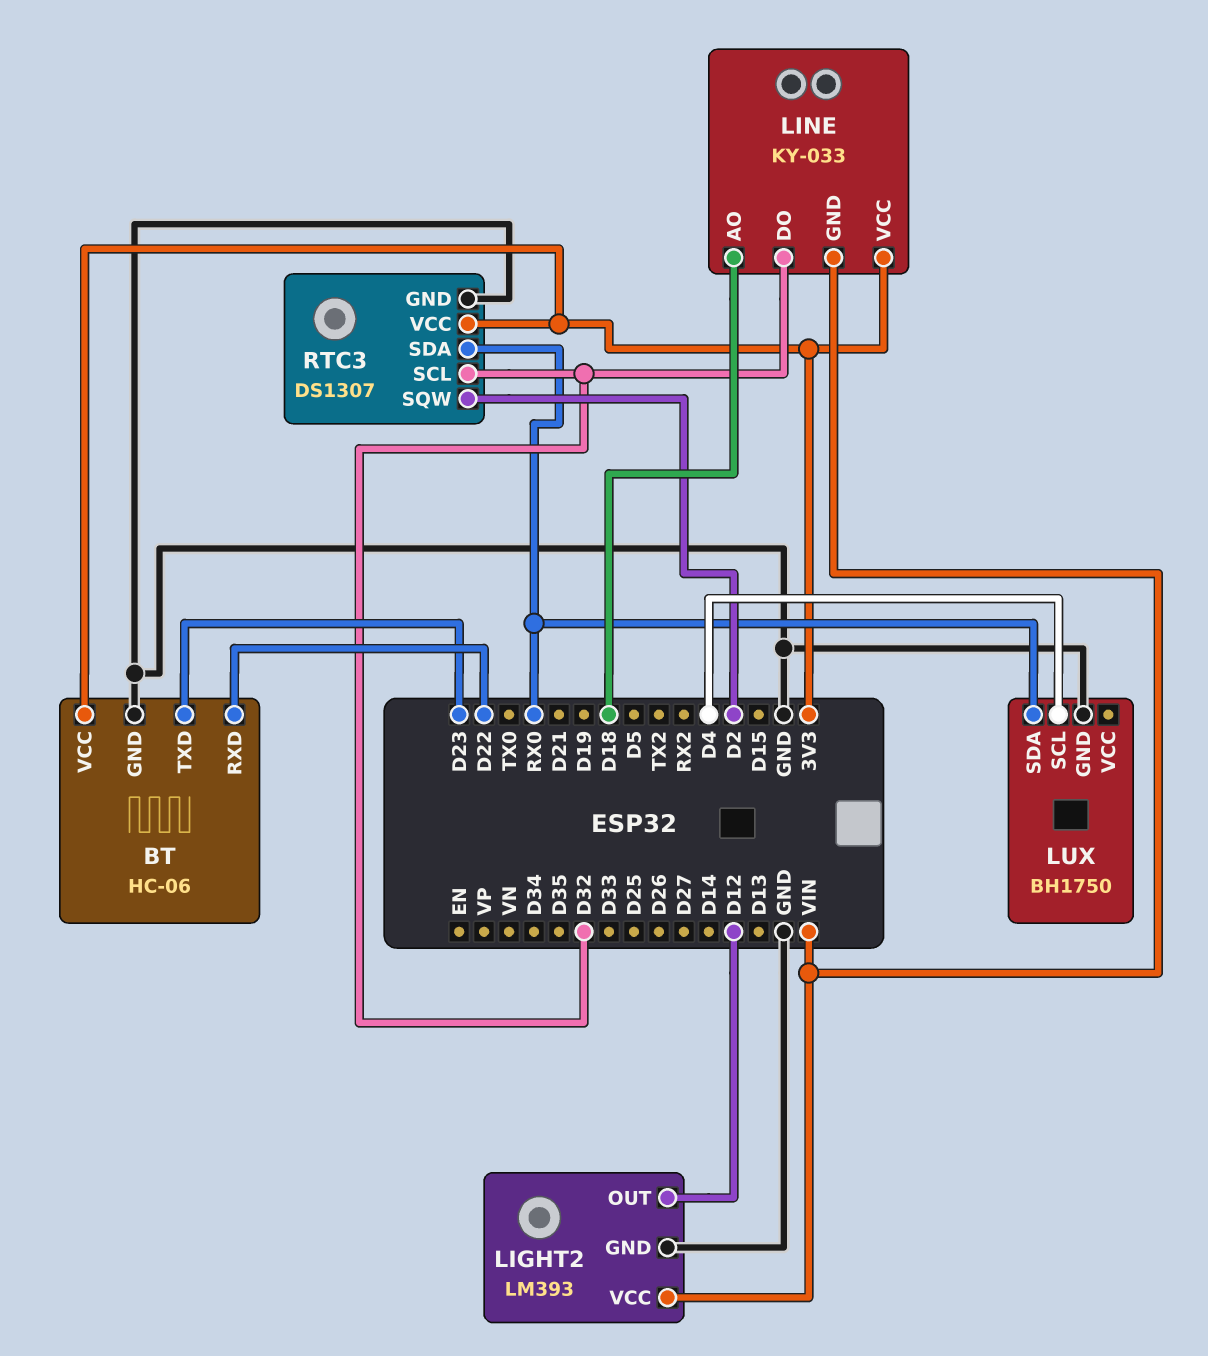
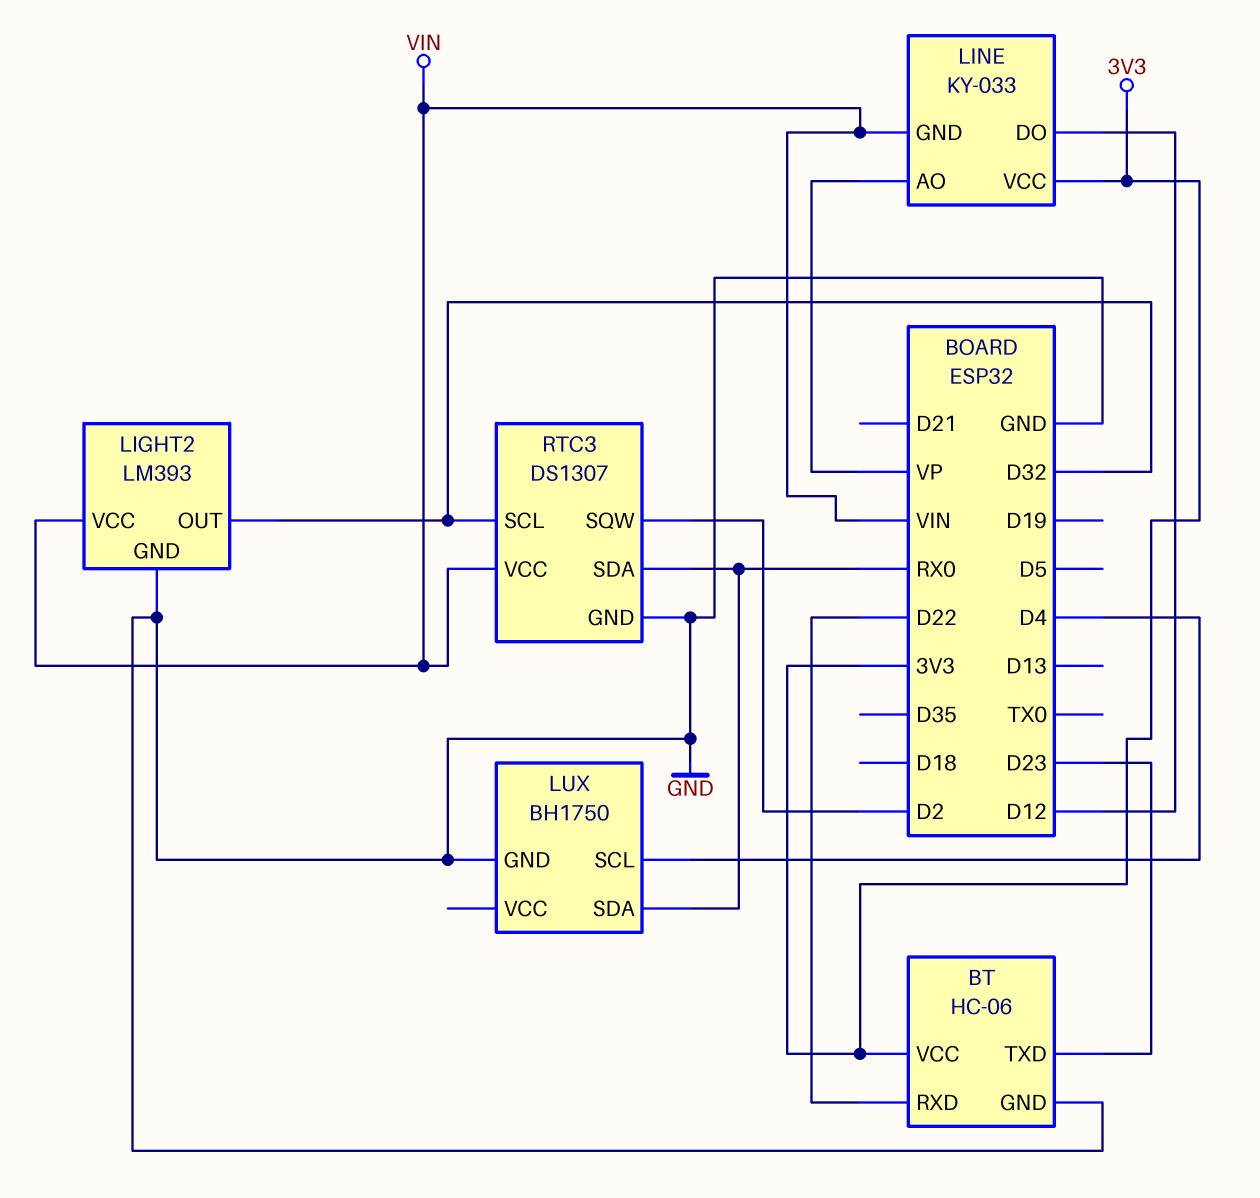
LIGHT2 pin OUT: D12 -> D32
LINE pin AO: D18 -> VP
LINE pin DO: D32 -> D12
RTC3 pin VCC: 3V3 -> VIN

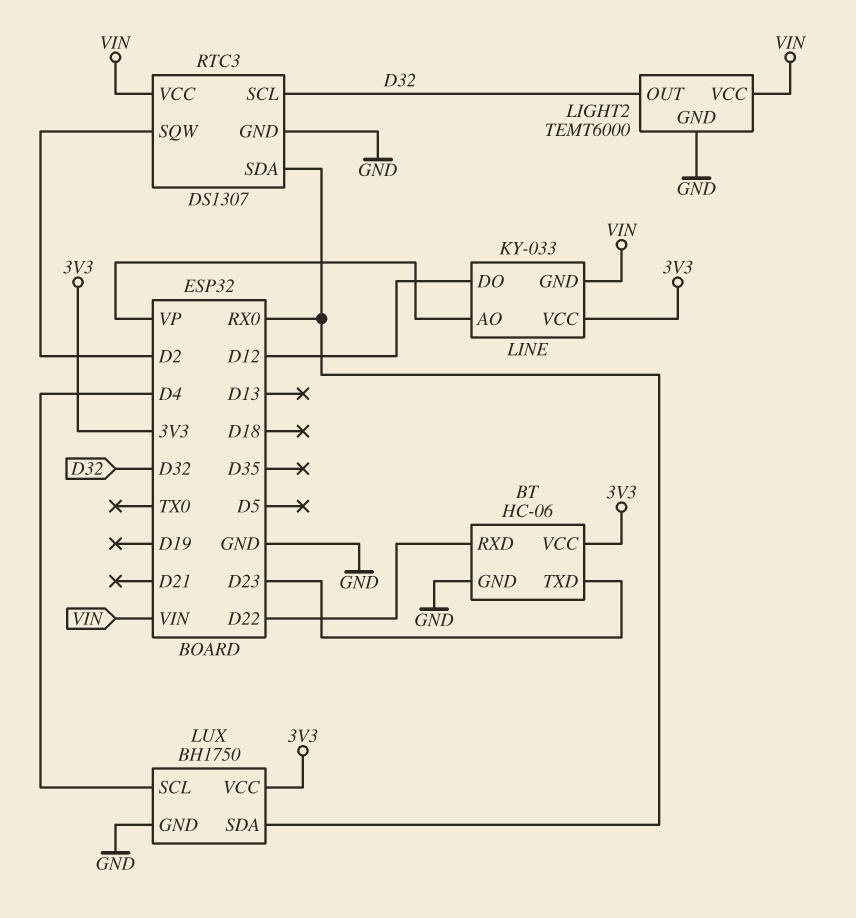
LIGHT2: LM393 -> TEMT6000
LUX pin VCC: none -> 3V3

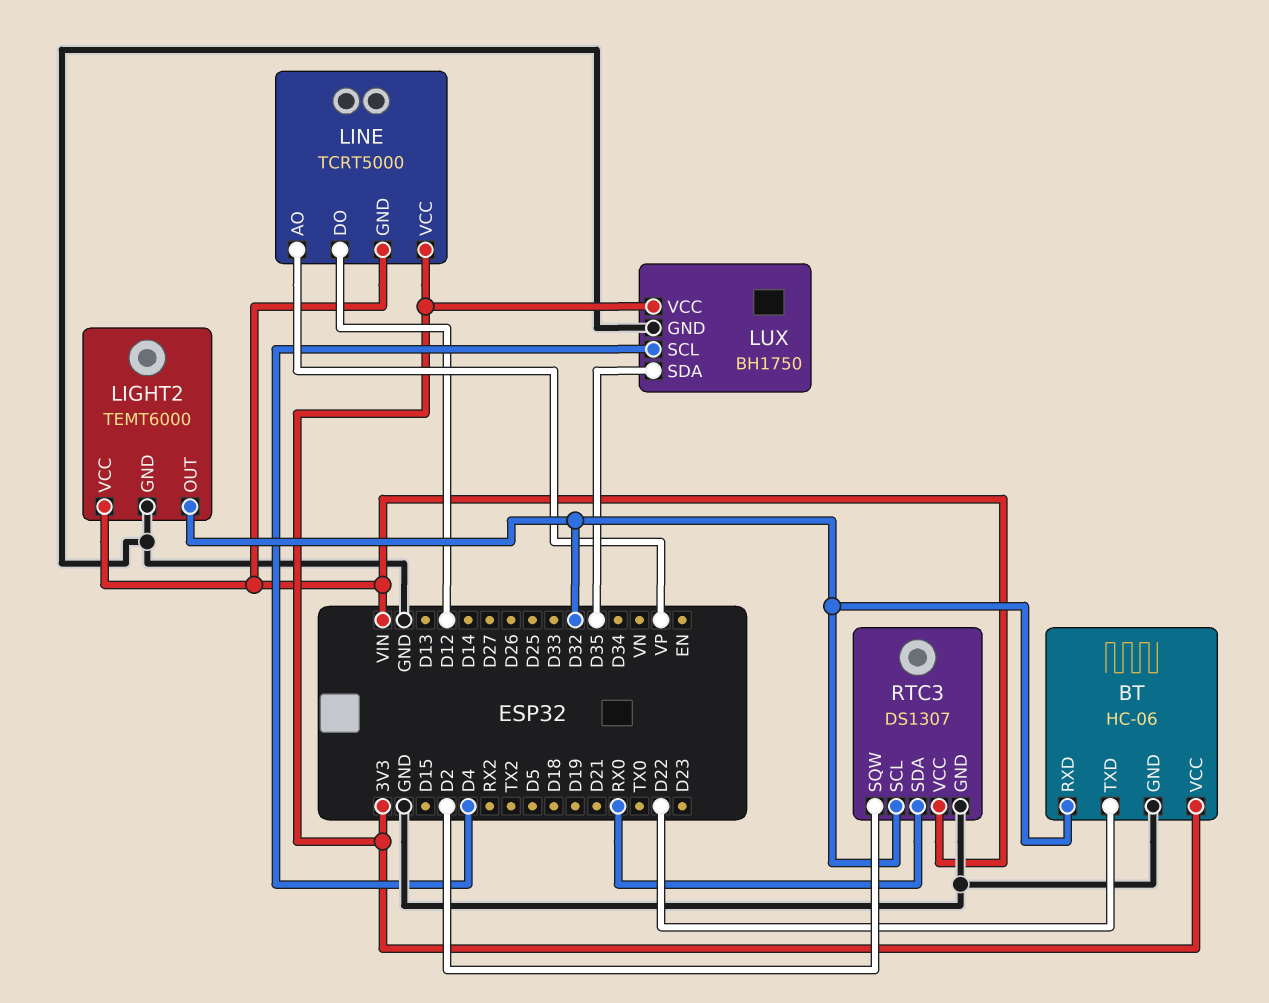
BT pin RXD: D22 -> D32
BT pin TXD: D23 -> D22
LINE: KY-033 -> TCRT5000
LUX pin SDA: RX0 -> D35

